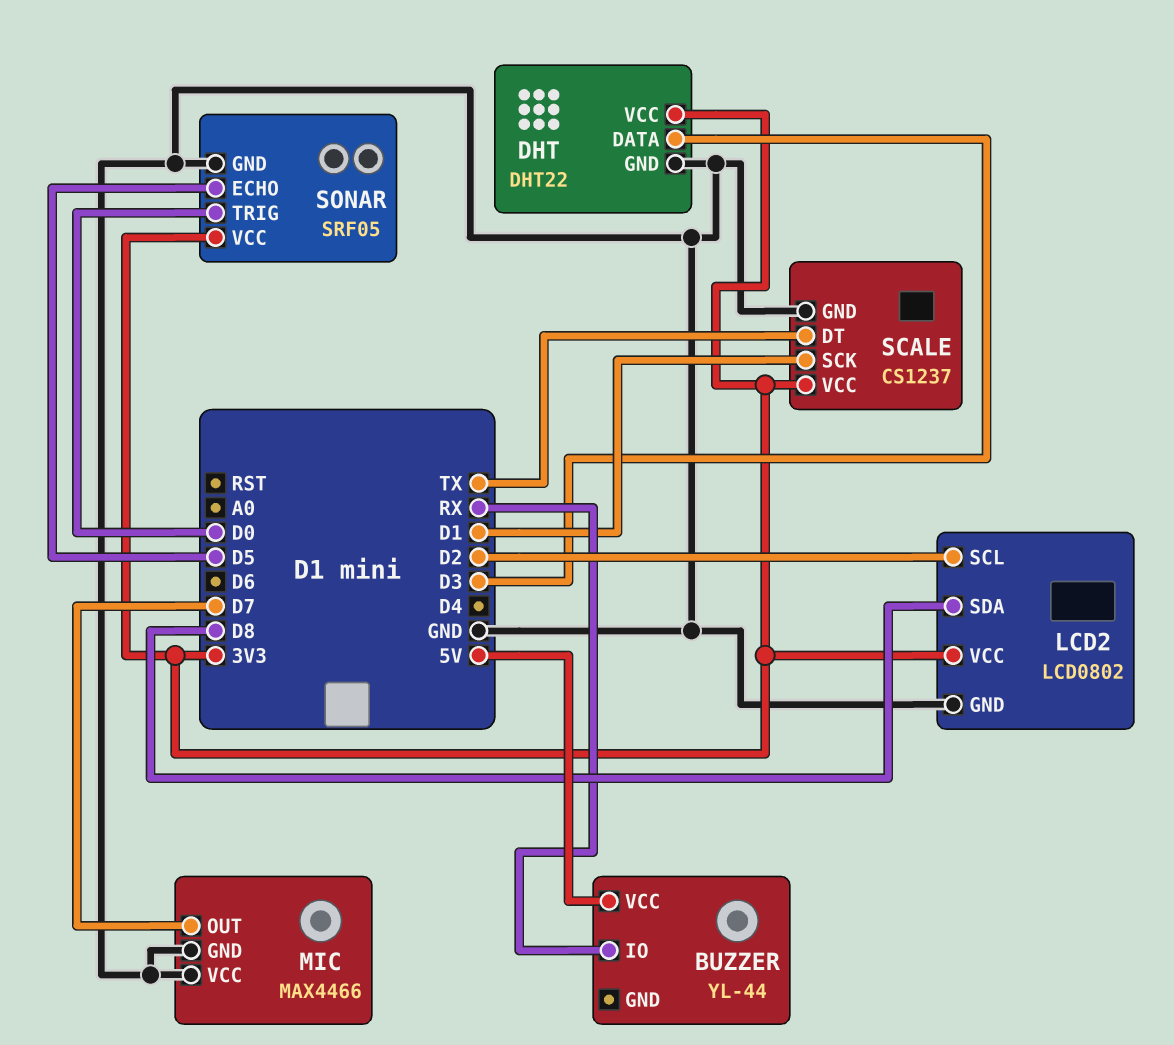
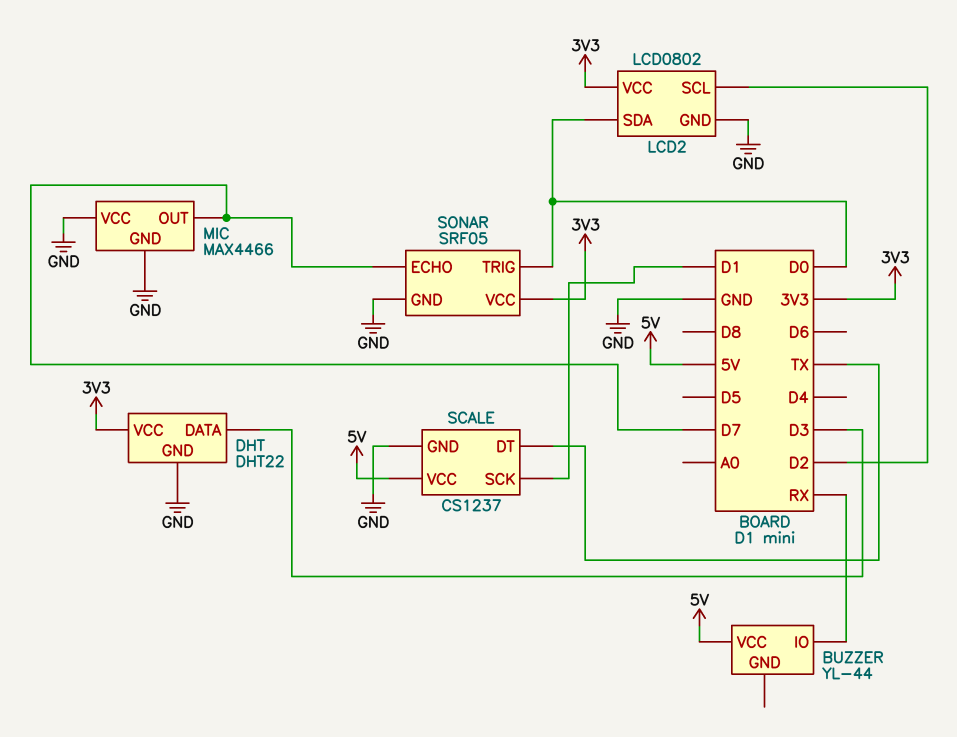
LCD2 pin SDA: D8 -> D0
SCALE pin VCC: 3V3 -> 5V
SONAR pin ECHO: D5 -> D7

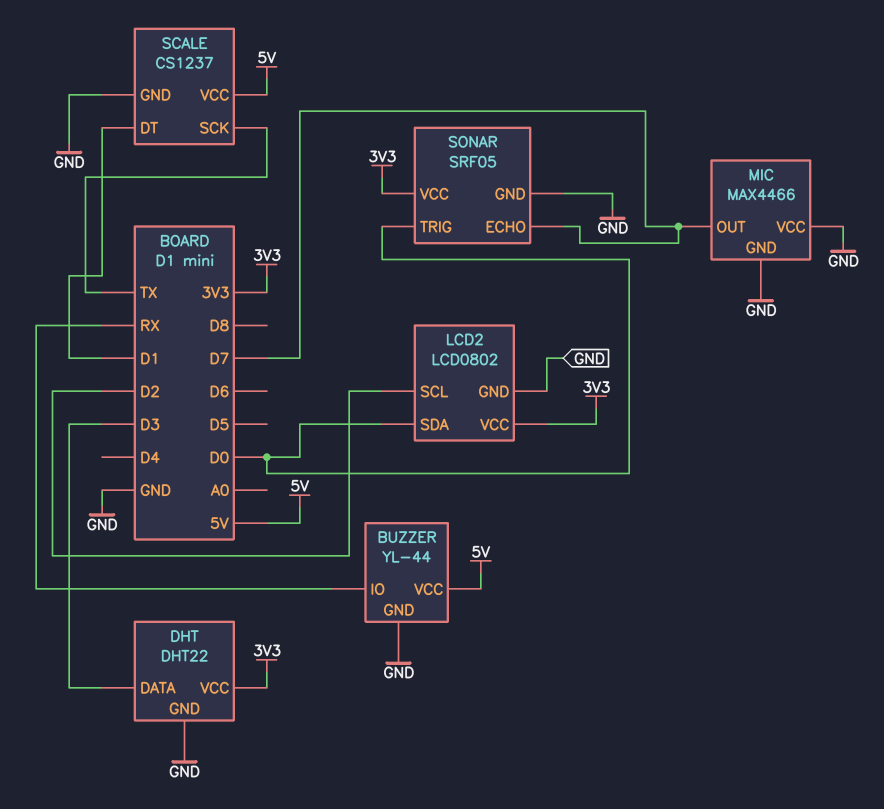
BUZZER pin GND: none -> GND
SCALE pin DT: TX -> D1
SCALE pin SCK: D1 -> TX

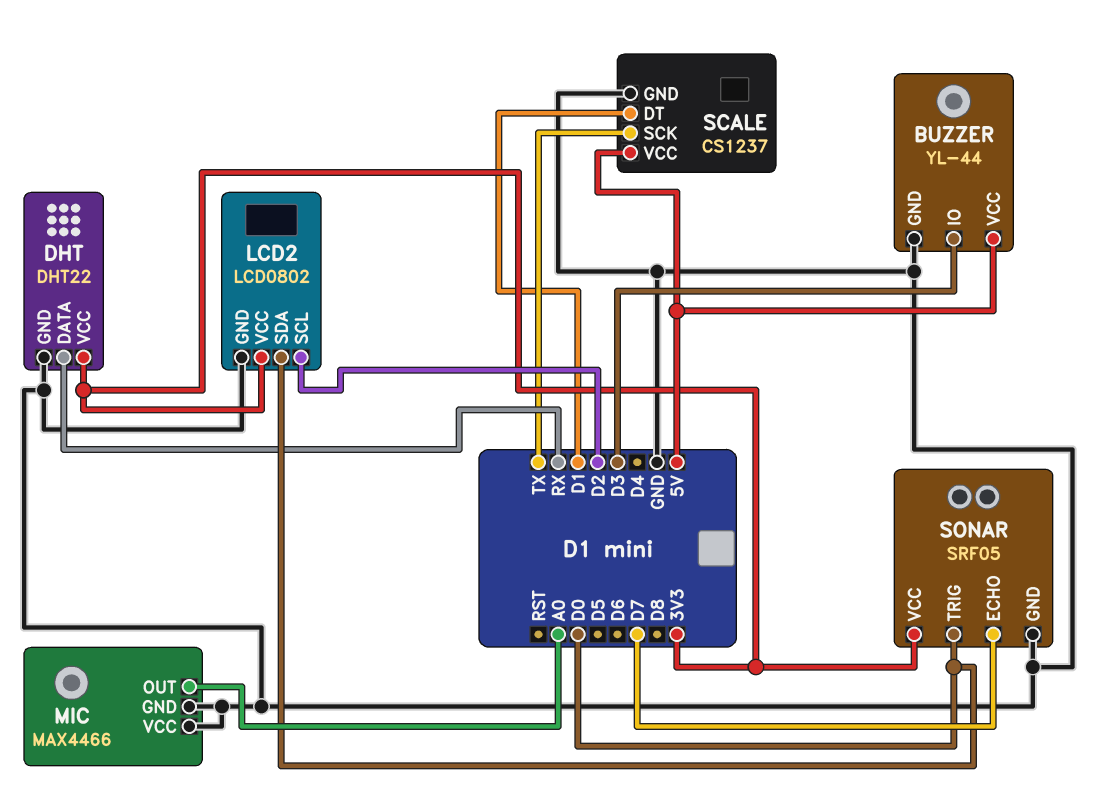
BUZZER pin IO: RX -> D3
DHT pin DATA: D3 -> RX
MIC pin OUT: D7 -> A0

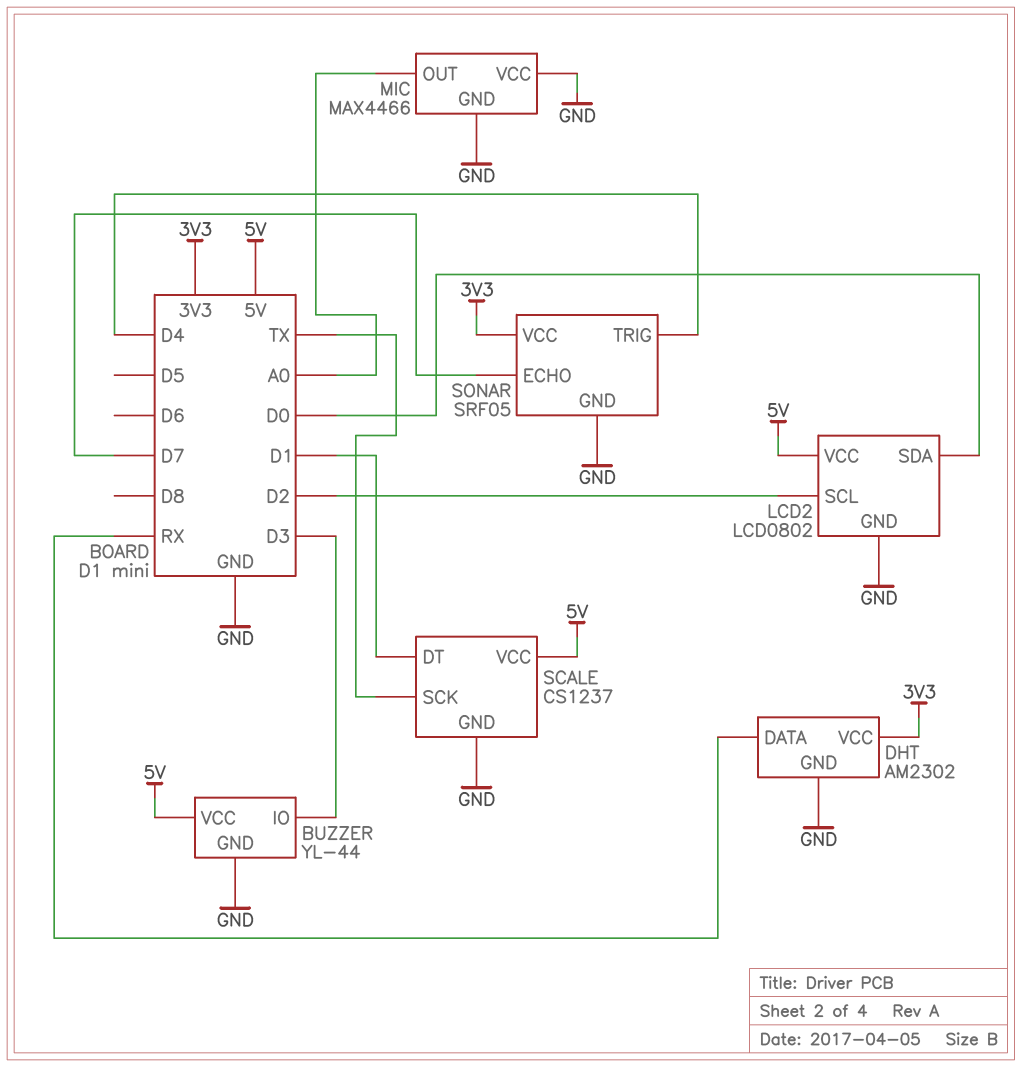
DHT: DHT22 -> AM2302
LCD2 pin VCC: 3V3 -> 5V
SONAR pin TRIG: D0 -> D4

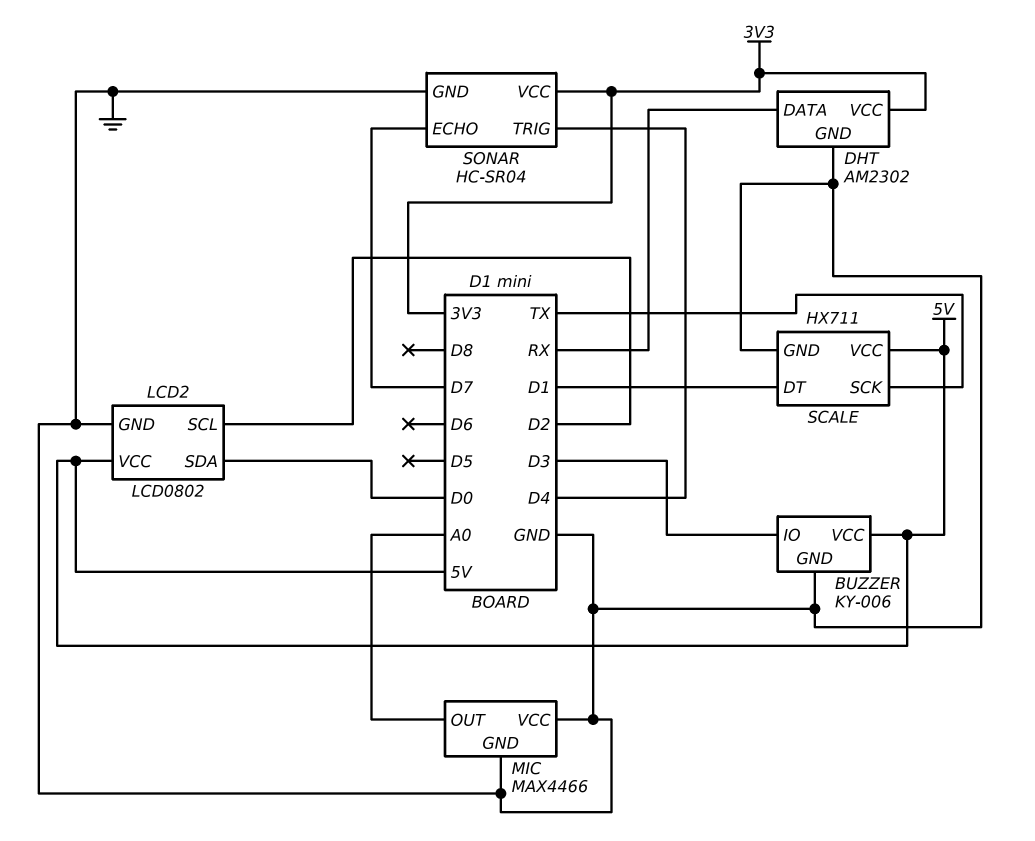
BUZZER: YL-44 -> KY-006
SCALE: CS1237 -> HX711
SONAR: SRF05 -> HC-SR04

